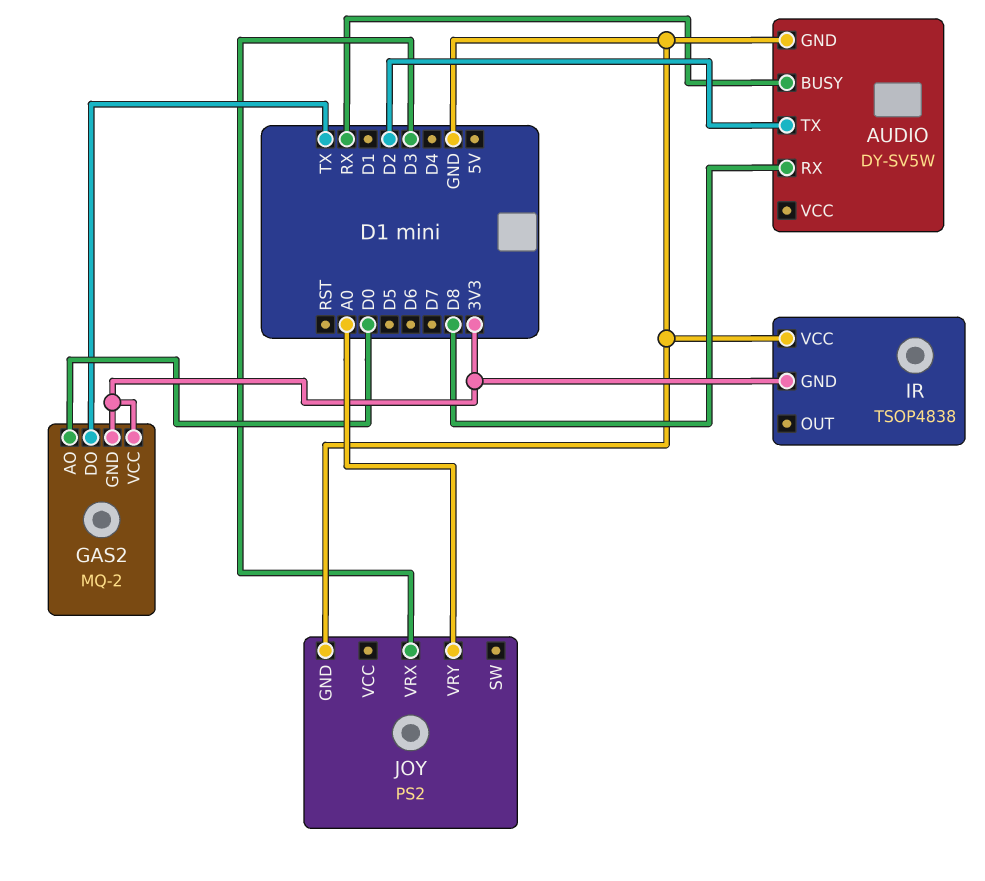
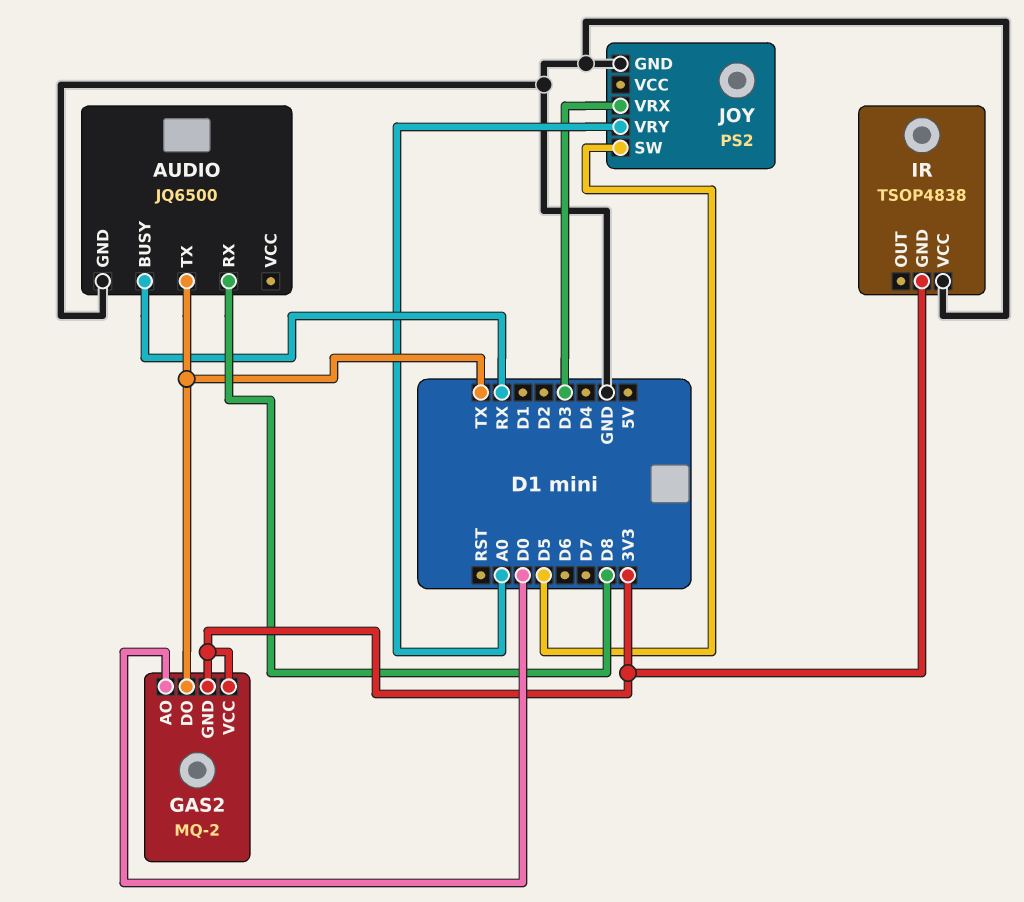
AUDIO: DY-SV5W -> JQ6500
AUDIO pin TX: D2 -> TX
JOY pin SW: none -> D5

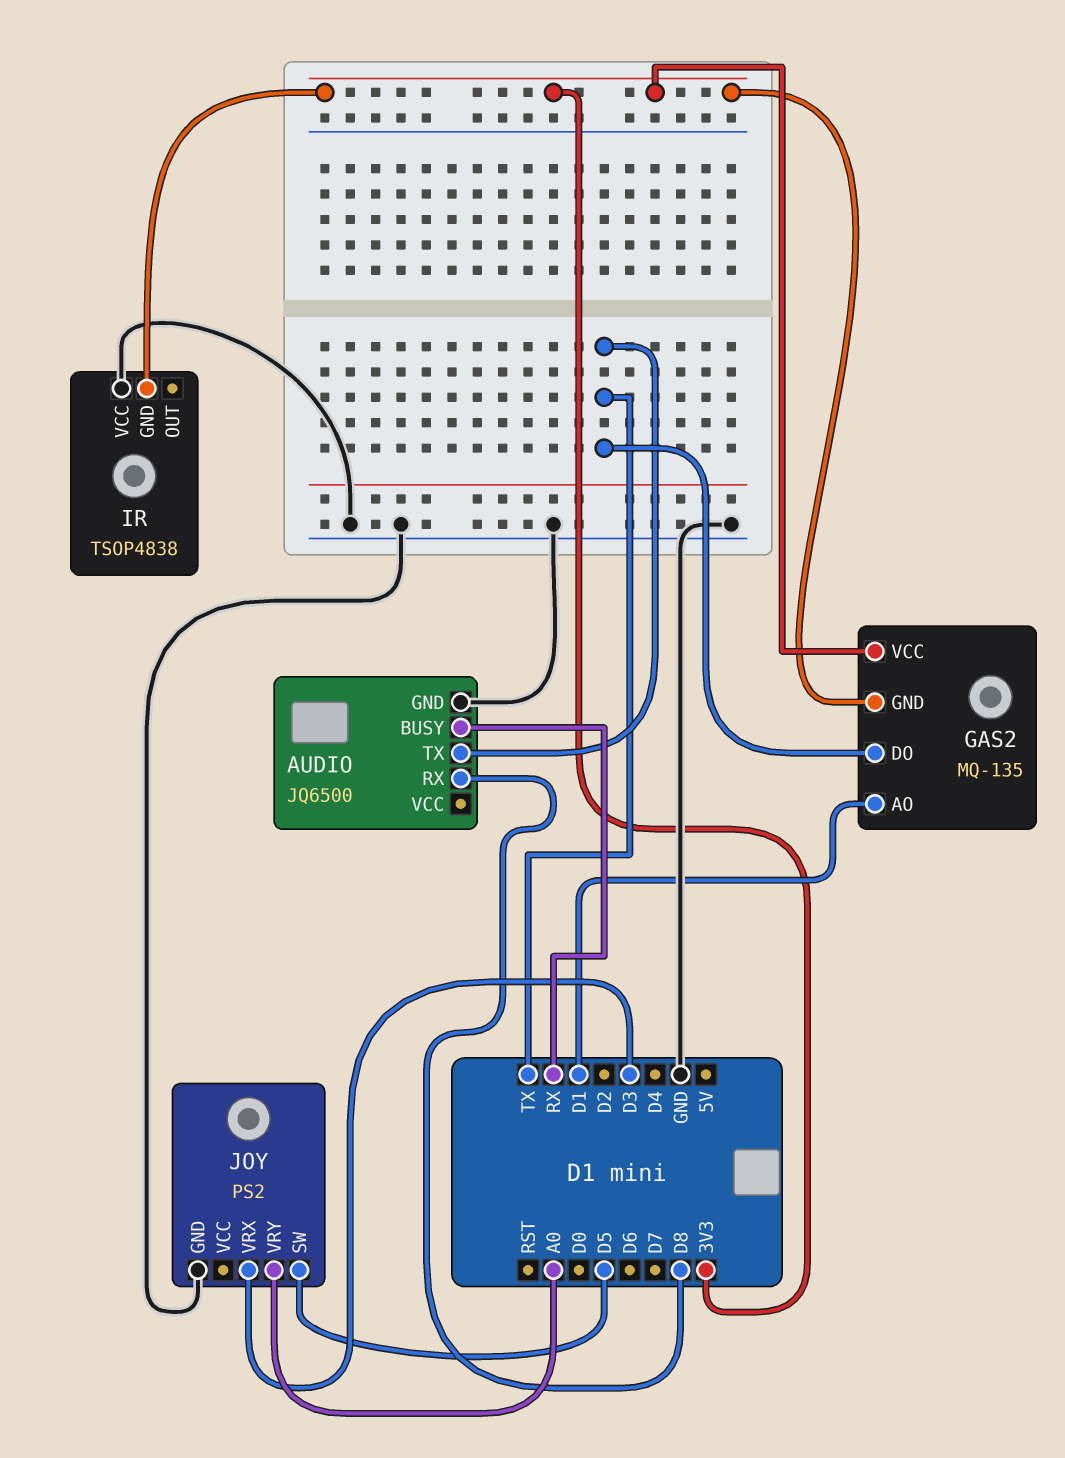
GAS2: MQ-2 -> MQ-135
GAS2 pin AO: D0 -> D1

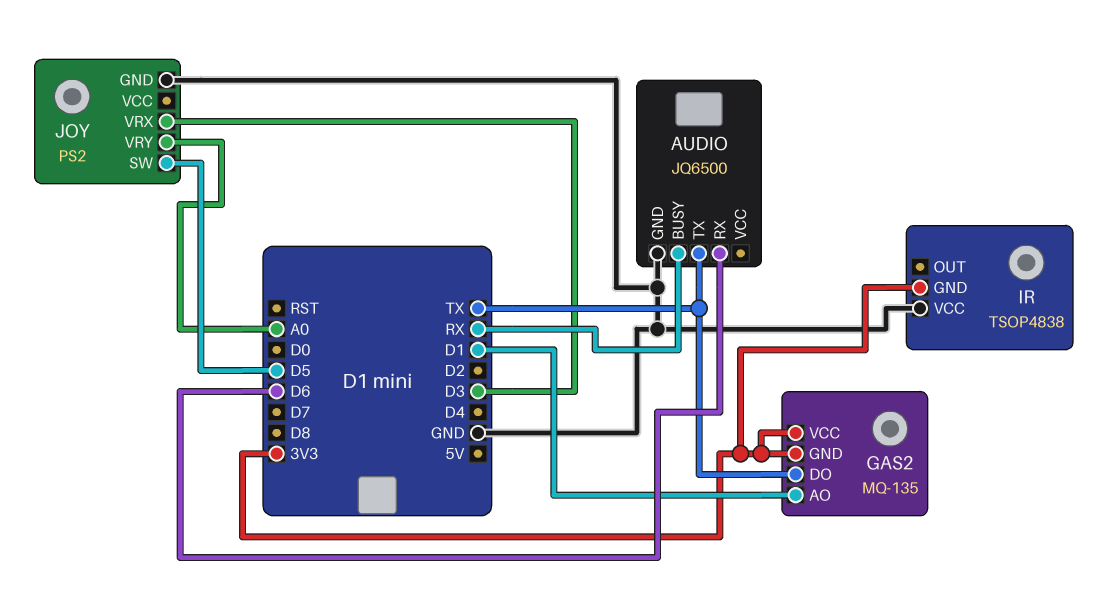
AUDIO pin RX: D8 -> D6

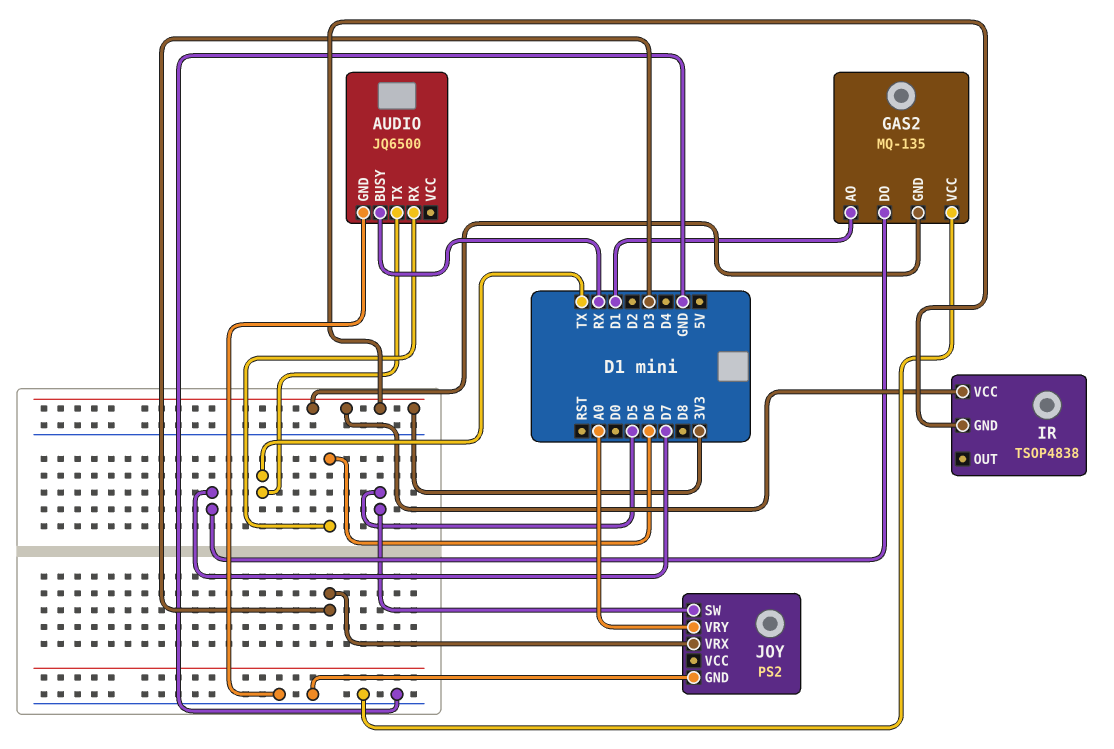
GAS2 pin DO: TX -> D7
GAS2 pin VCC: 3V3 -> GND
IR pin VCC: GND -> 3V3

